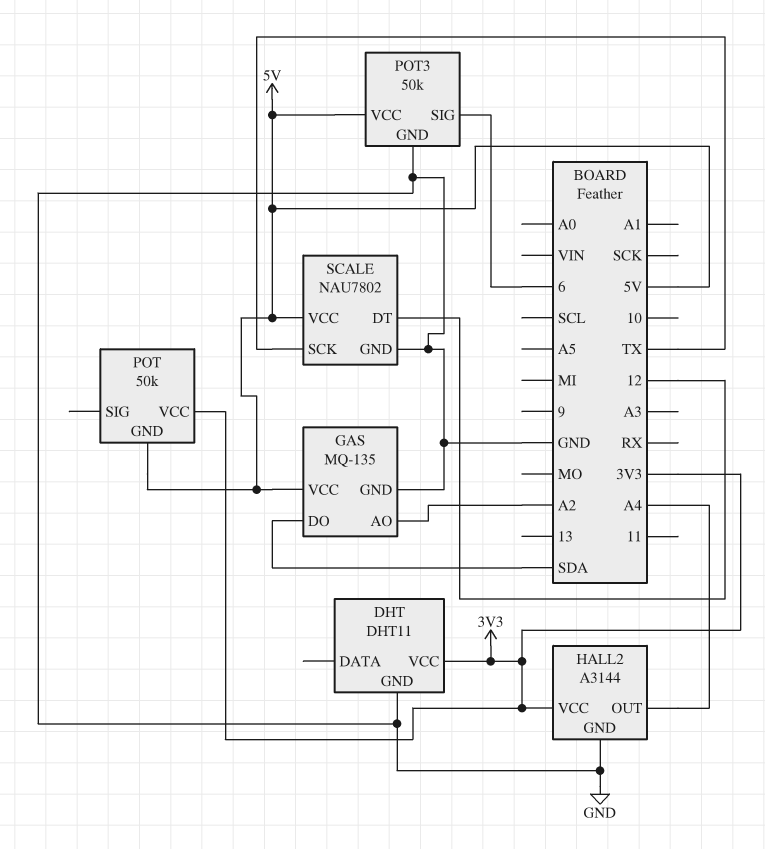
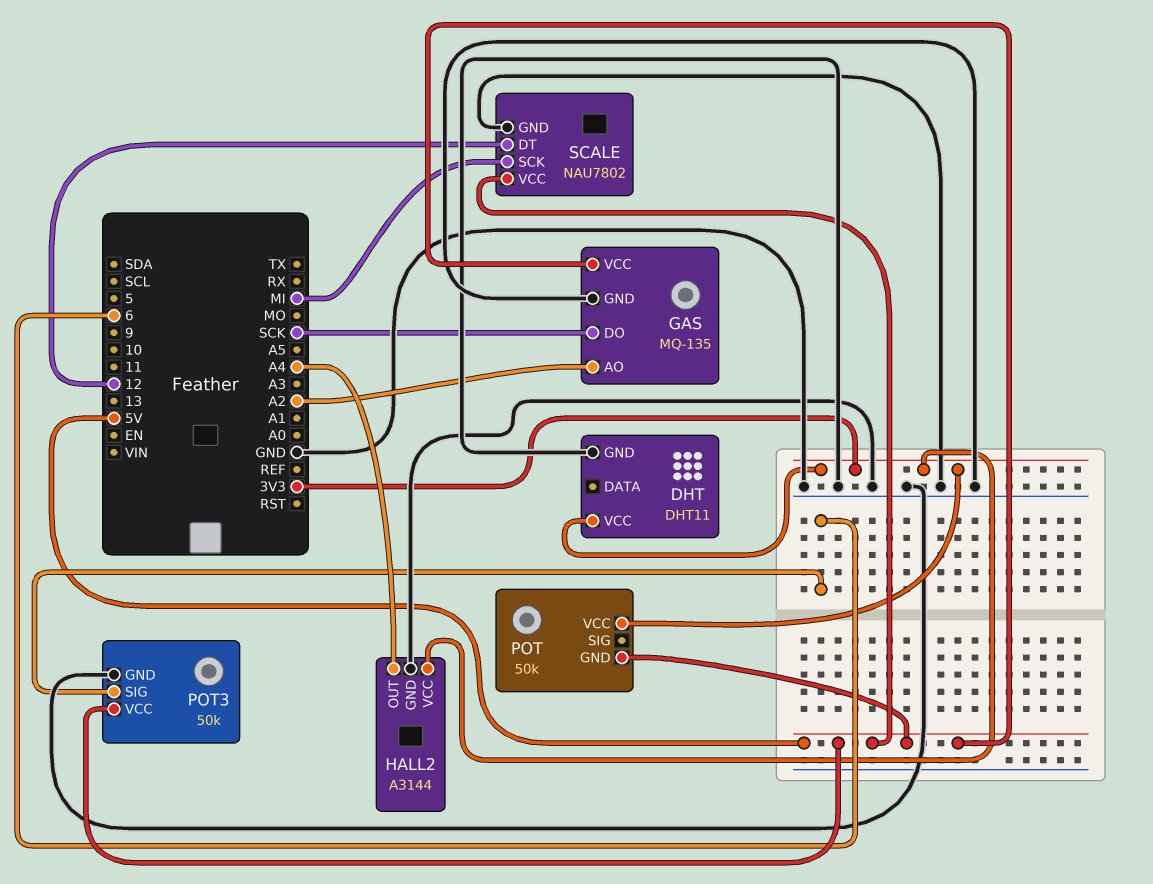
GAS pin DO: SDA -> SCK
SCALE pin SCK: TX -> MI

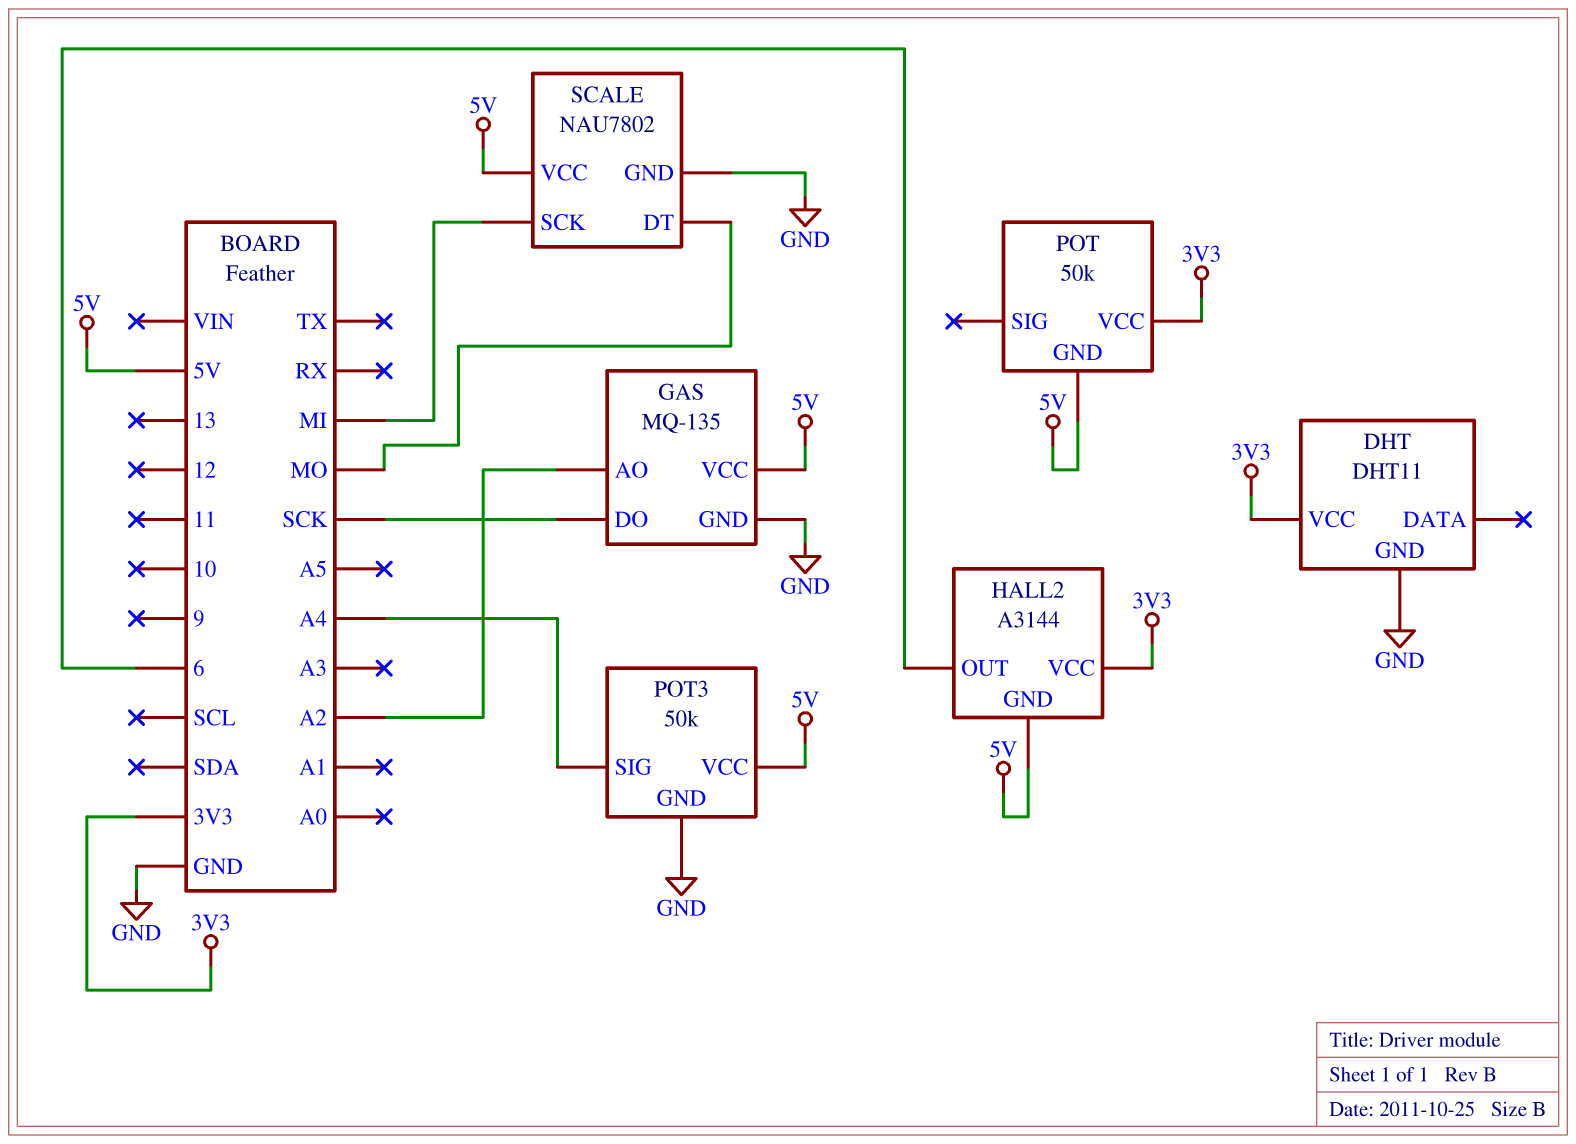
HALL2 pin GND: GND -> 5V
HALL2 pin OUT: A4 -> 6
POT3 pin SIG: 6 -> A4
SCALE pin DT: 12 -> MO

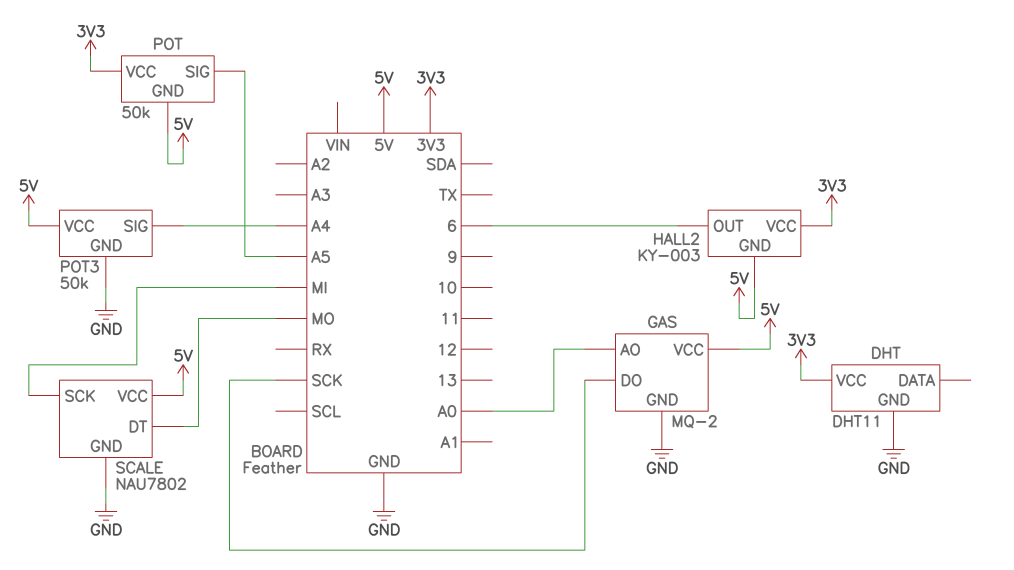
GAS: MQ-135 -> MQ-2
GAS pin AO: A2 -> A0
HALL2: A3144 -> KY-003
POT pin SIG: none -> A5

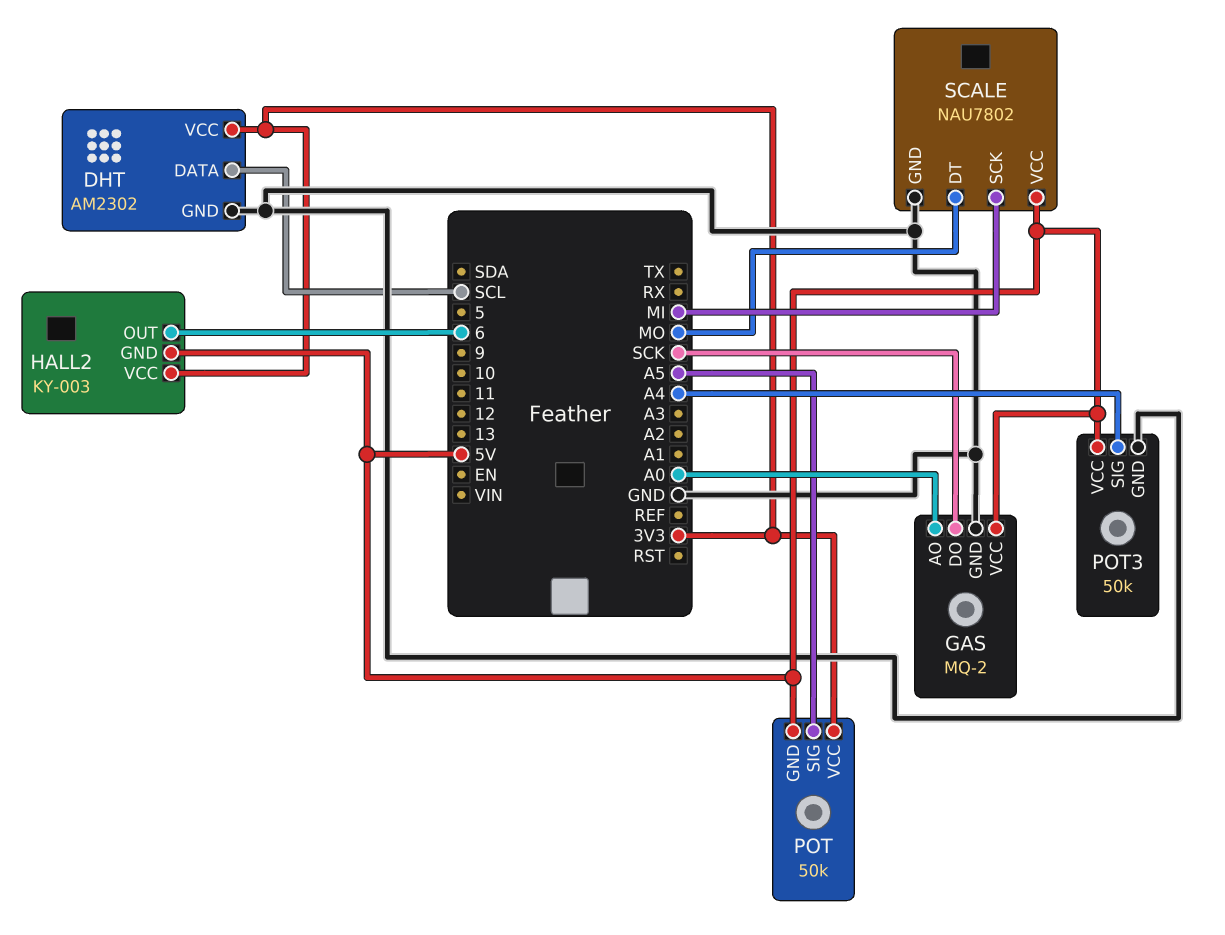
DHT: DHT11 -> AM2302
DHT pin DATA: none -> SCL

